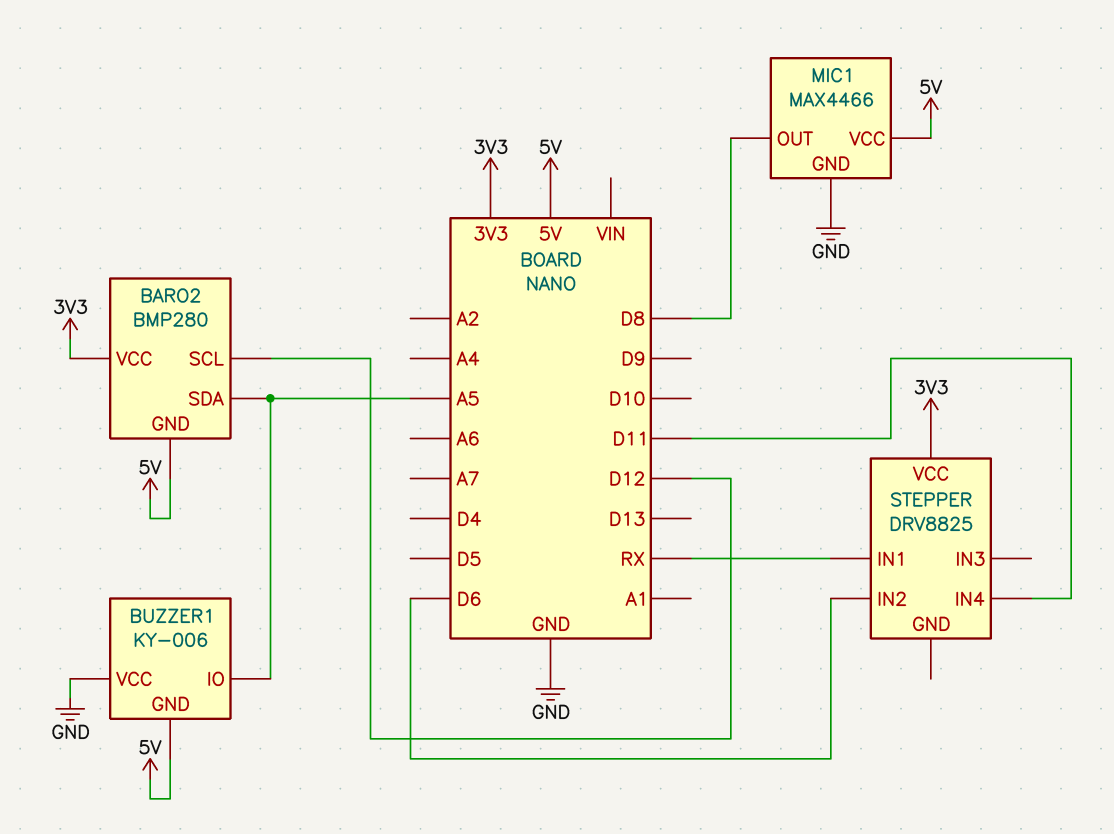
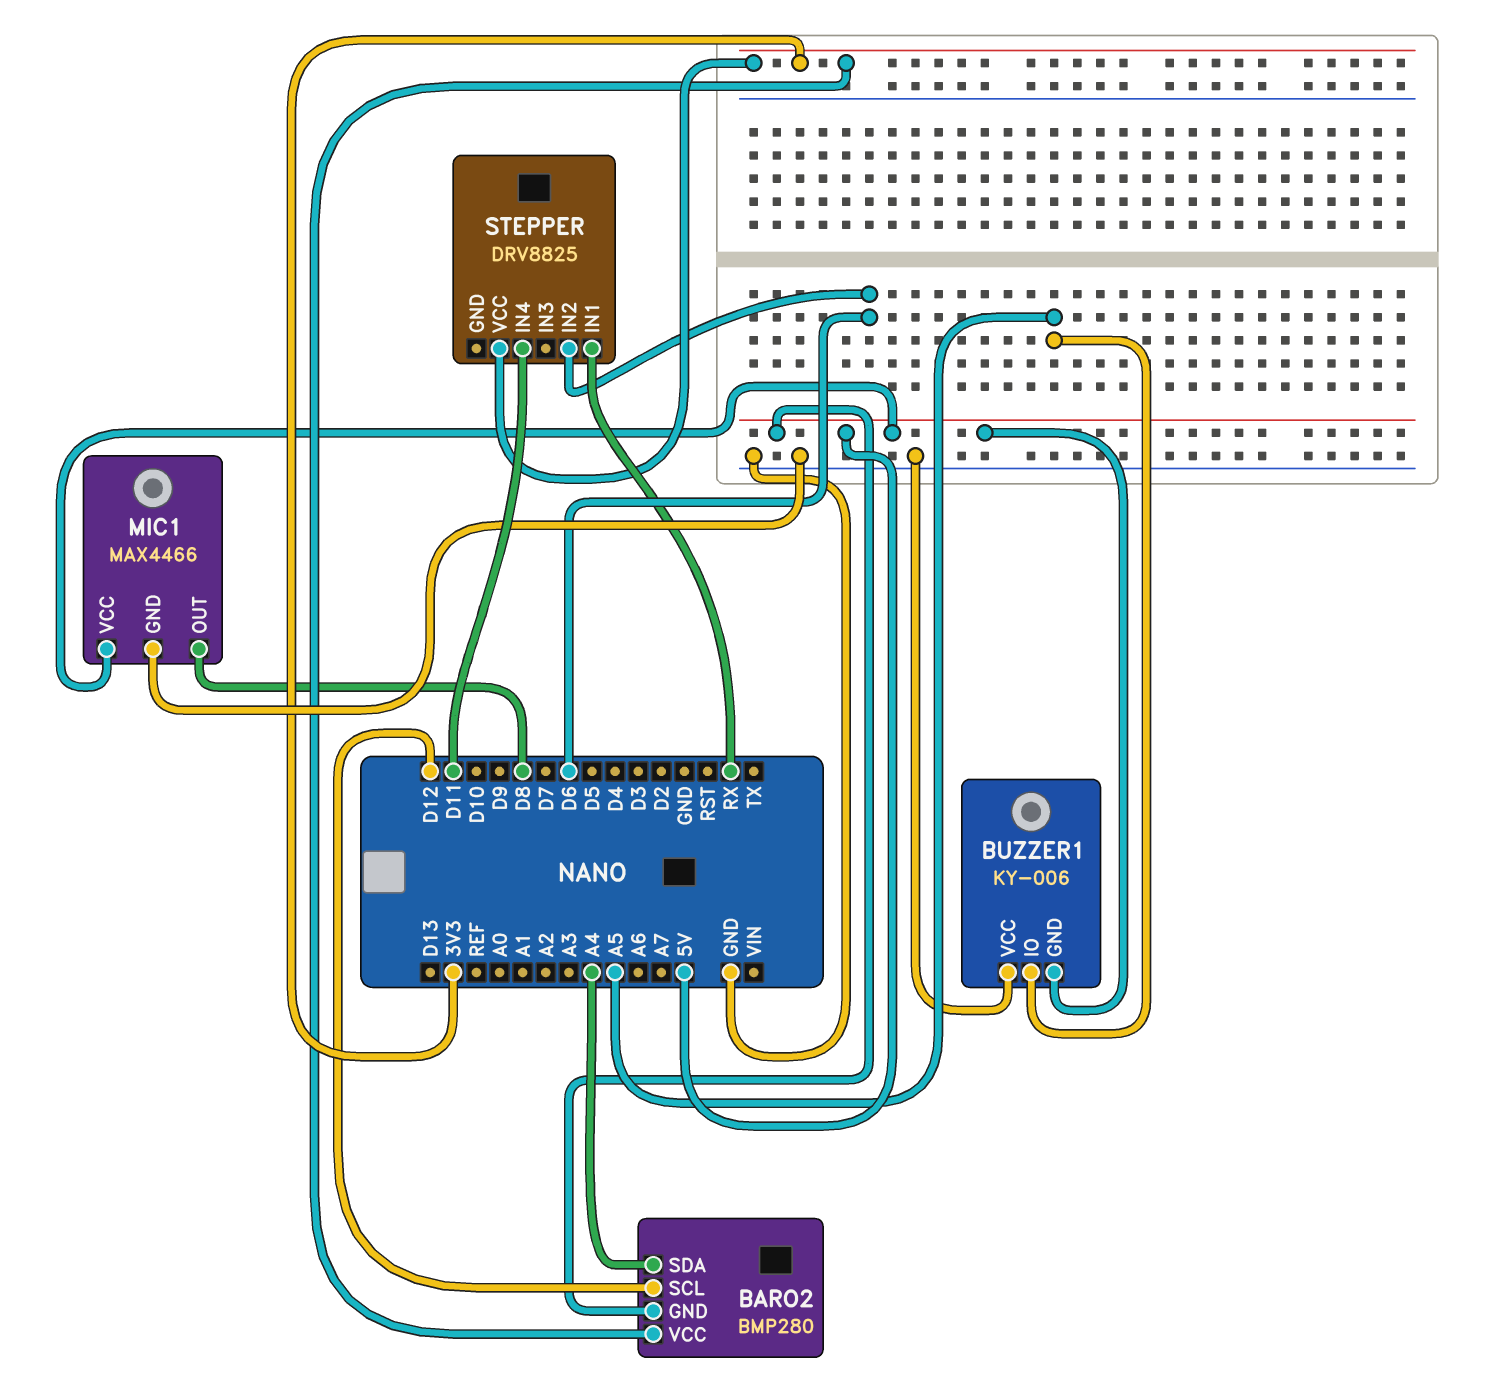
BARO2 pin SDA: A5 -> A4

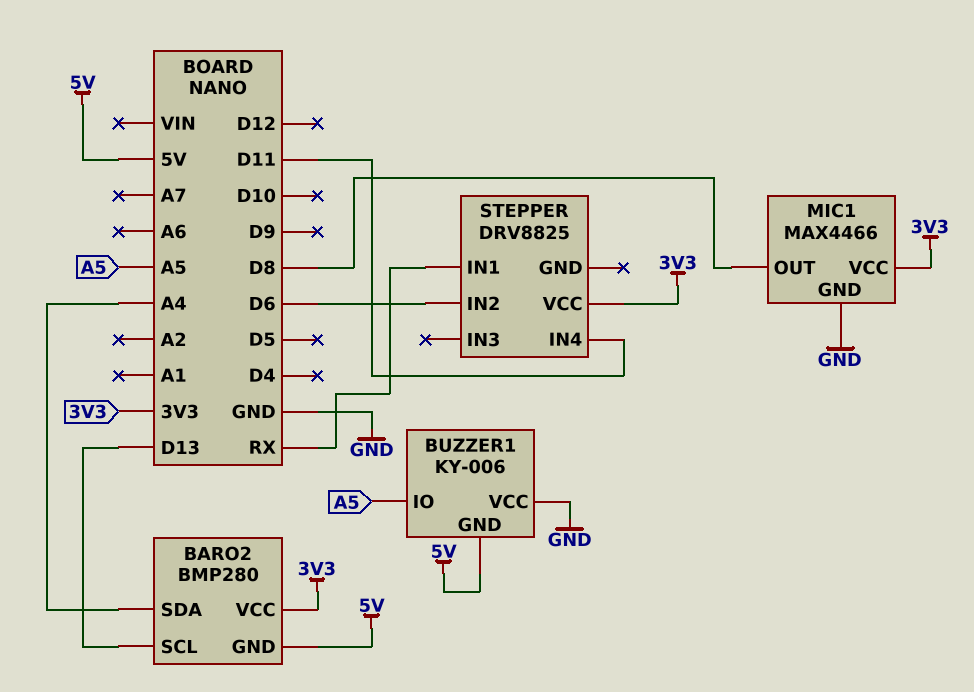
BARO2 pin SCL: D12 -> D13
MIC1 pin VCC: 5V -> 3V3

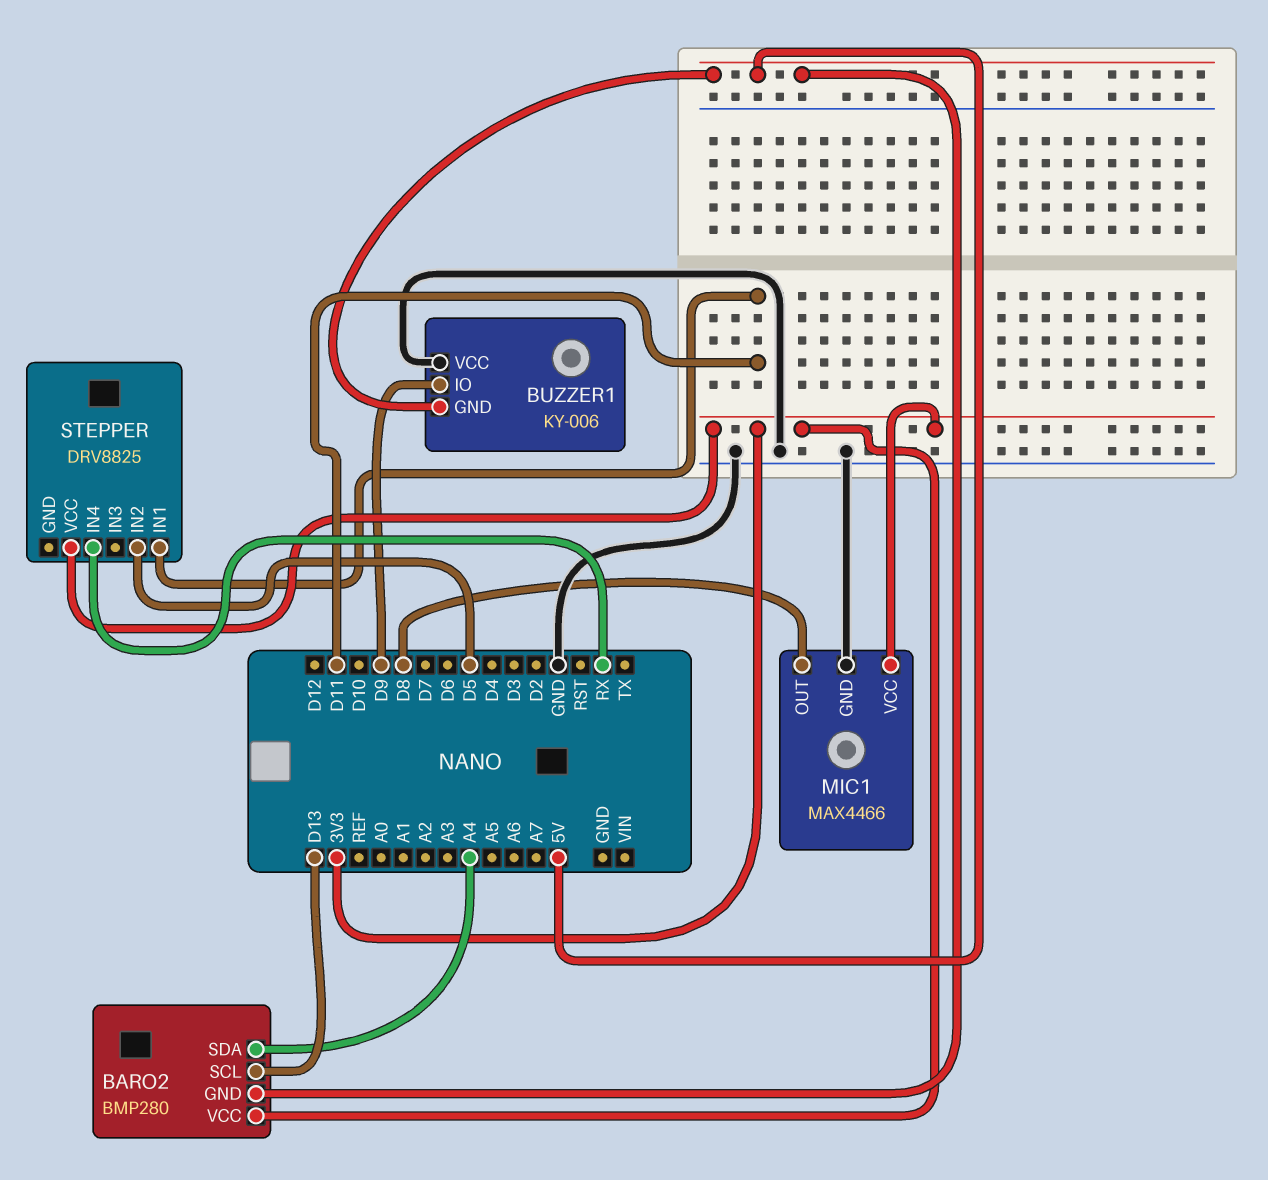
BUZZER1 pin IO: A5 -> D9
STEPPER pin IN1: RX -> D11
STEPPER pin IN2: D6 -> D5
STEPPER pin IN4: D11 -> RX

